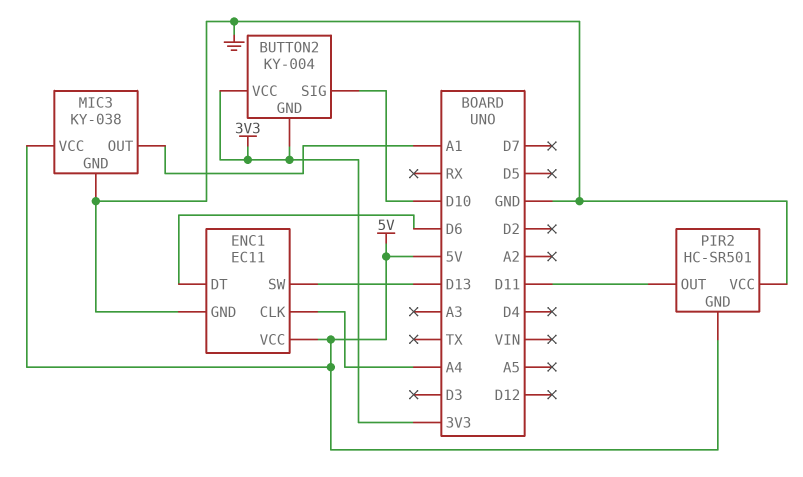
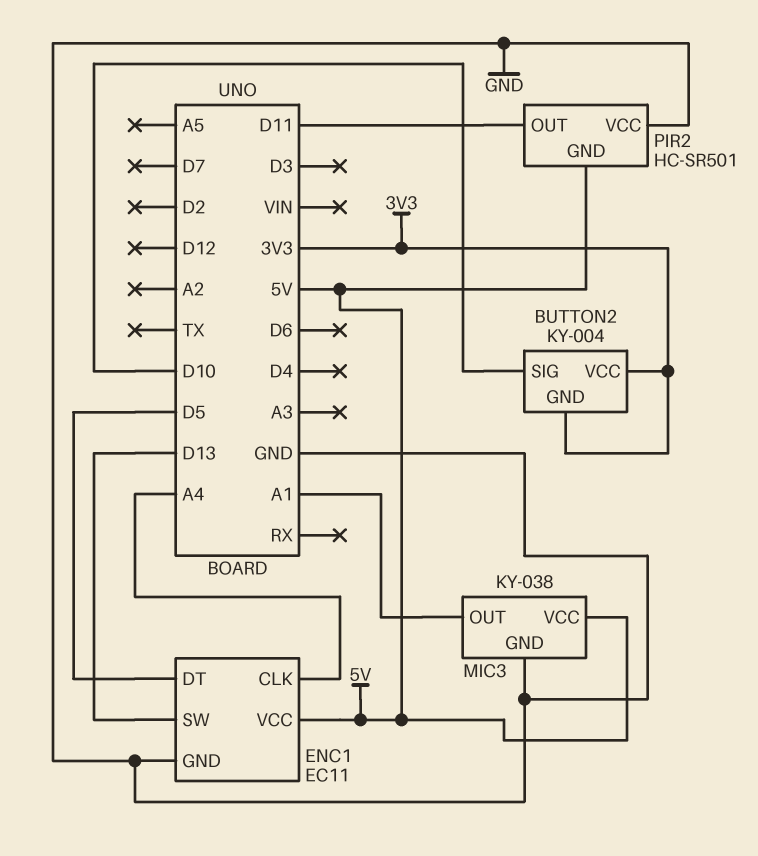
ENC1 pin DT: D6 -> D5

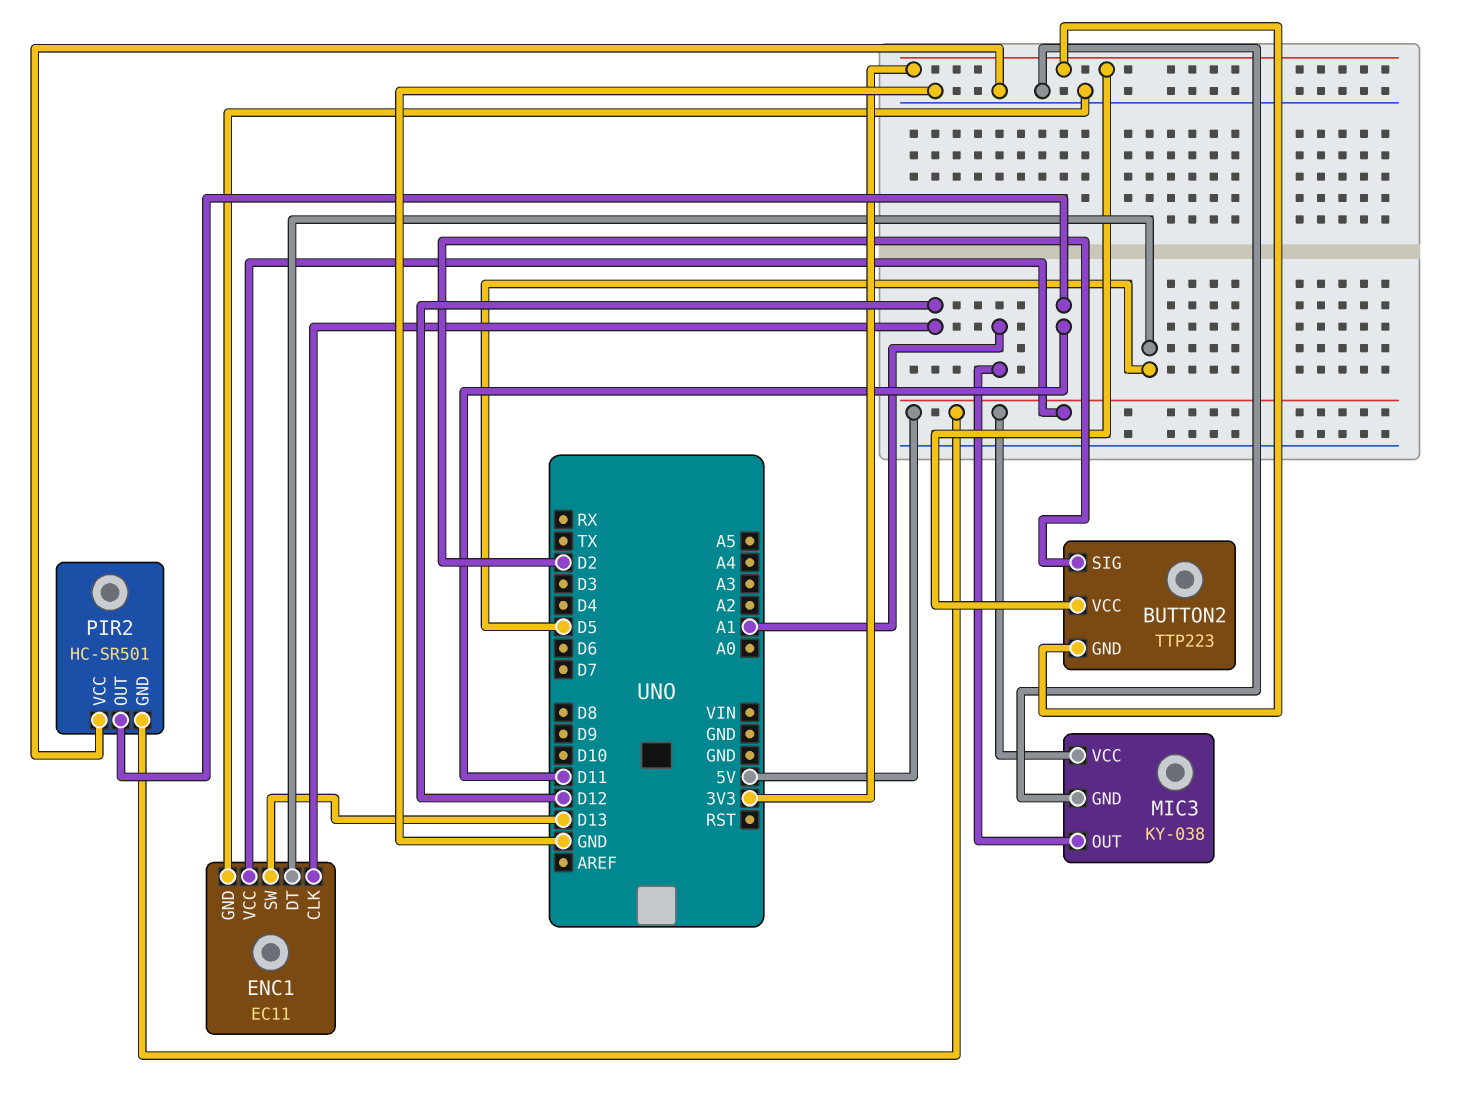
BUTTON2: KY-004 -> TTP223
BUTTON2 pin SIG: D10 -> D2
ENC1 pin CLK: A4 -> D12

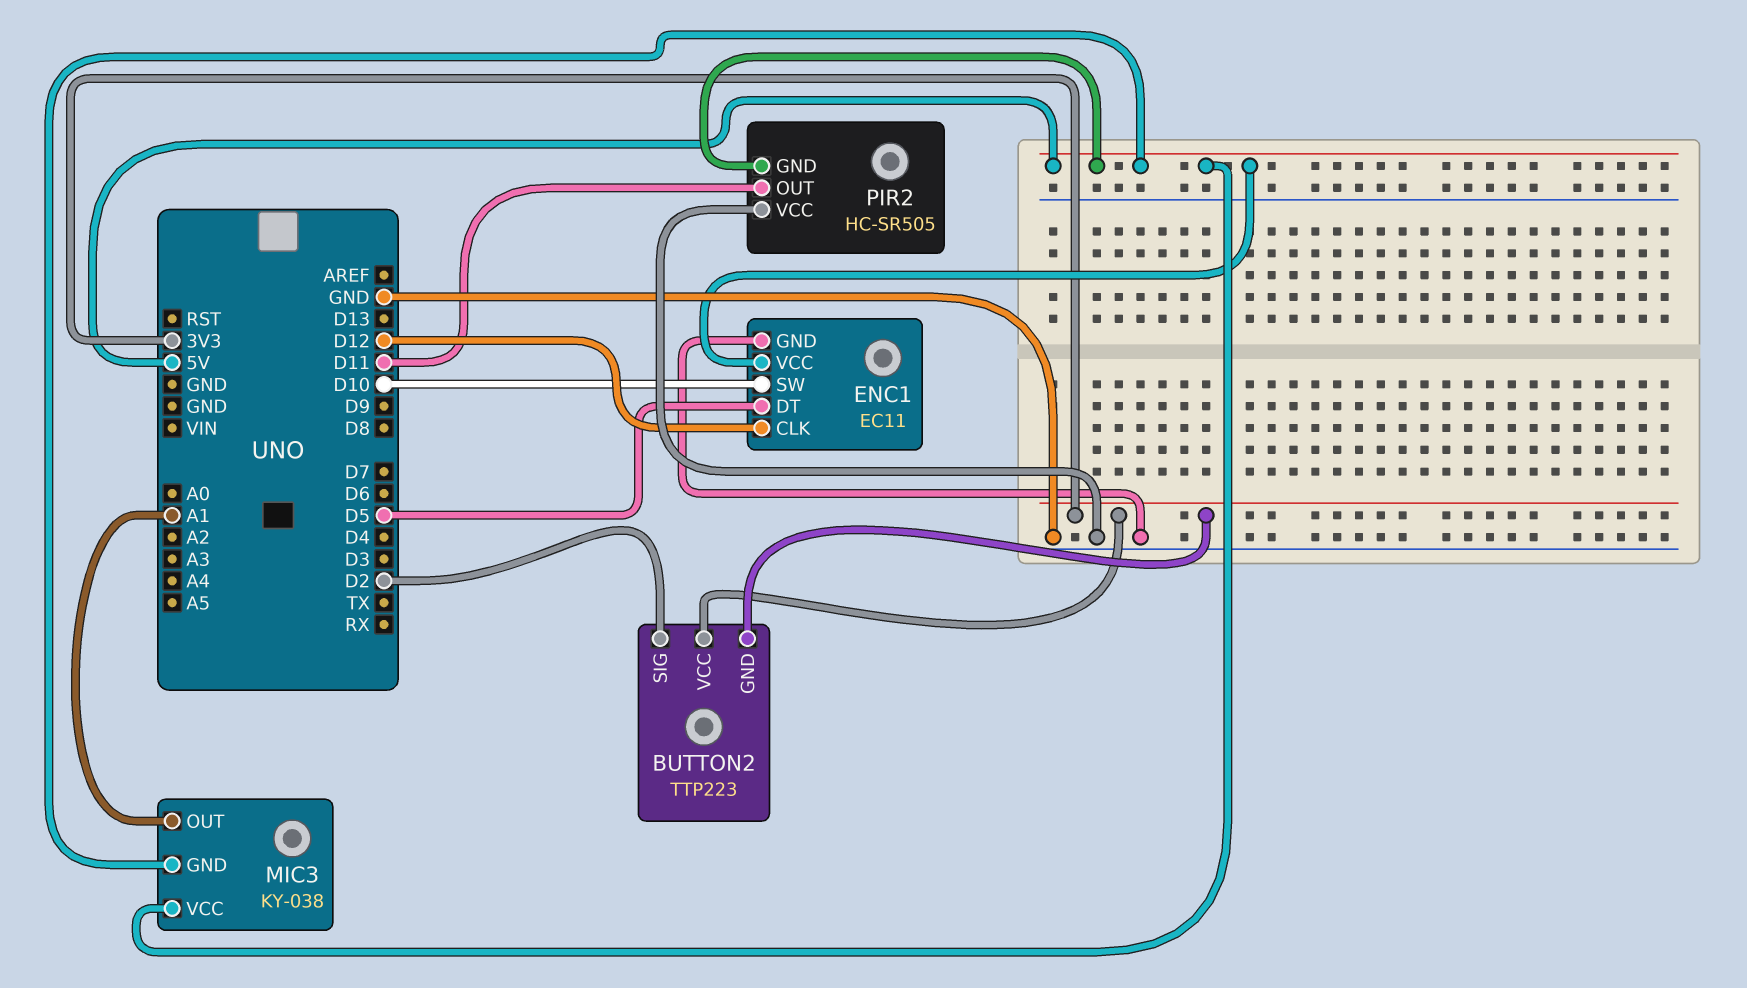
ENC1 pin SW: D13 -> D10
MIC3 pin GND: GND -> 5V
PIR2: HC-SR501 -> HC-SR505

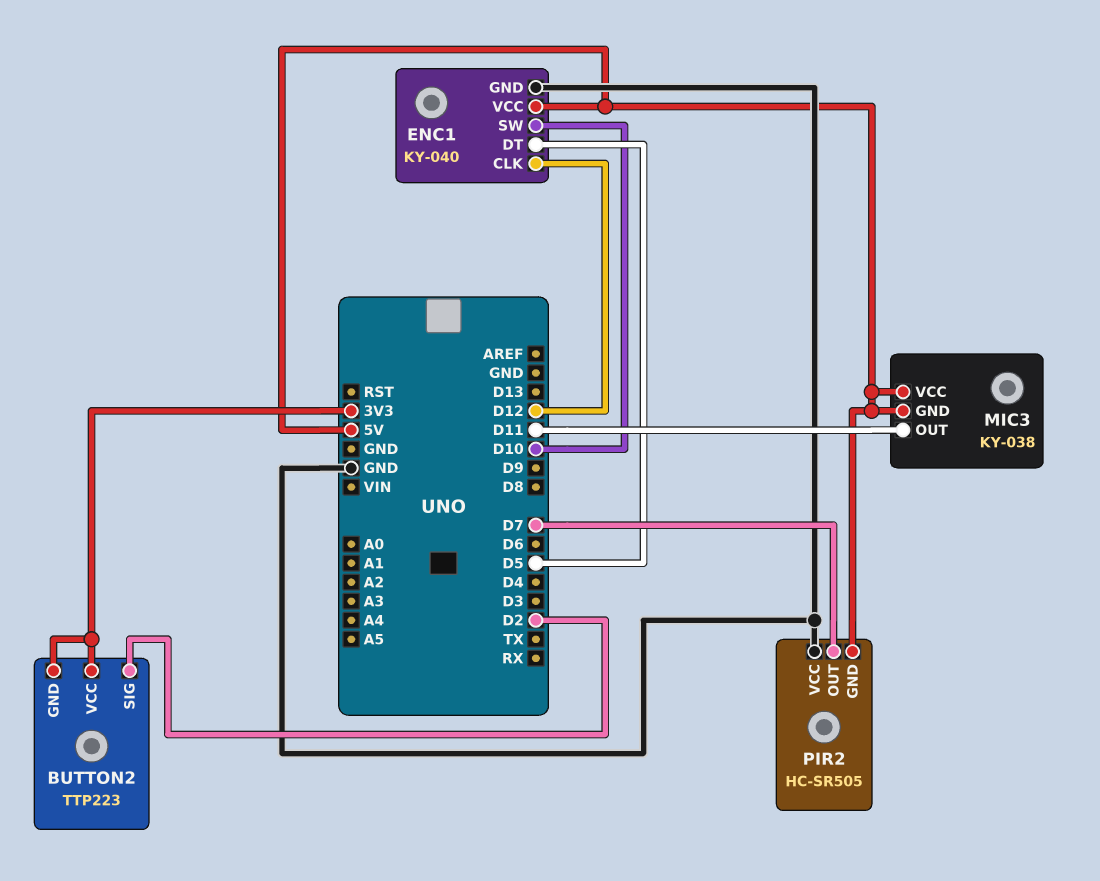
ENC1: EC11 -> KY-040
MIC3 pin OUT: A1 -> D11
PIR2 pin OUT: D11 -> D7

